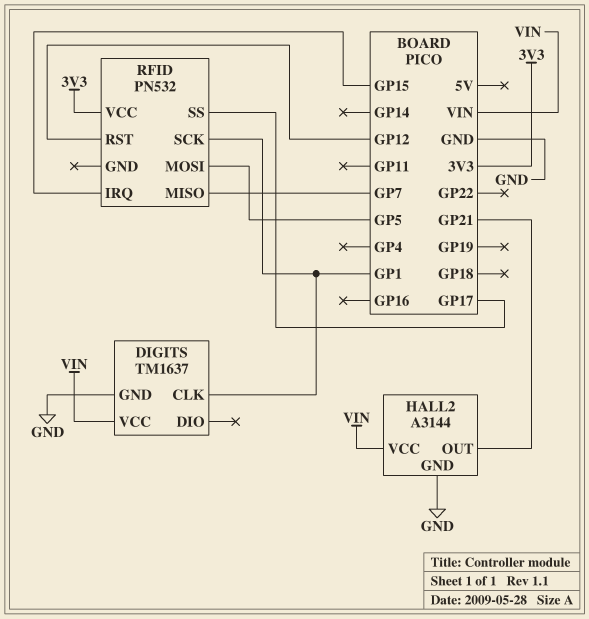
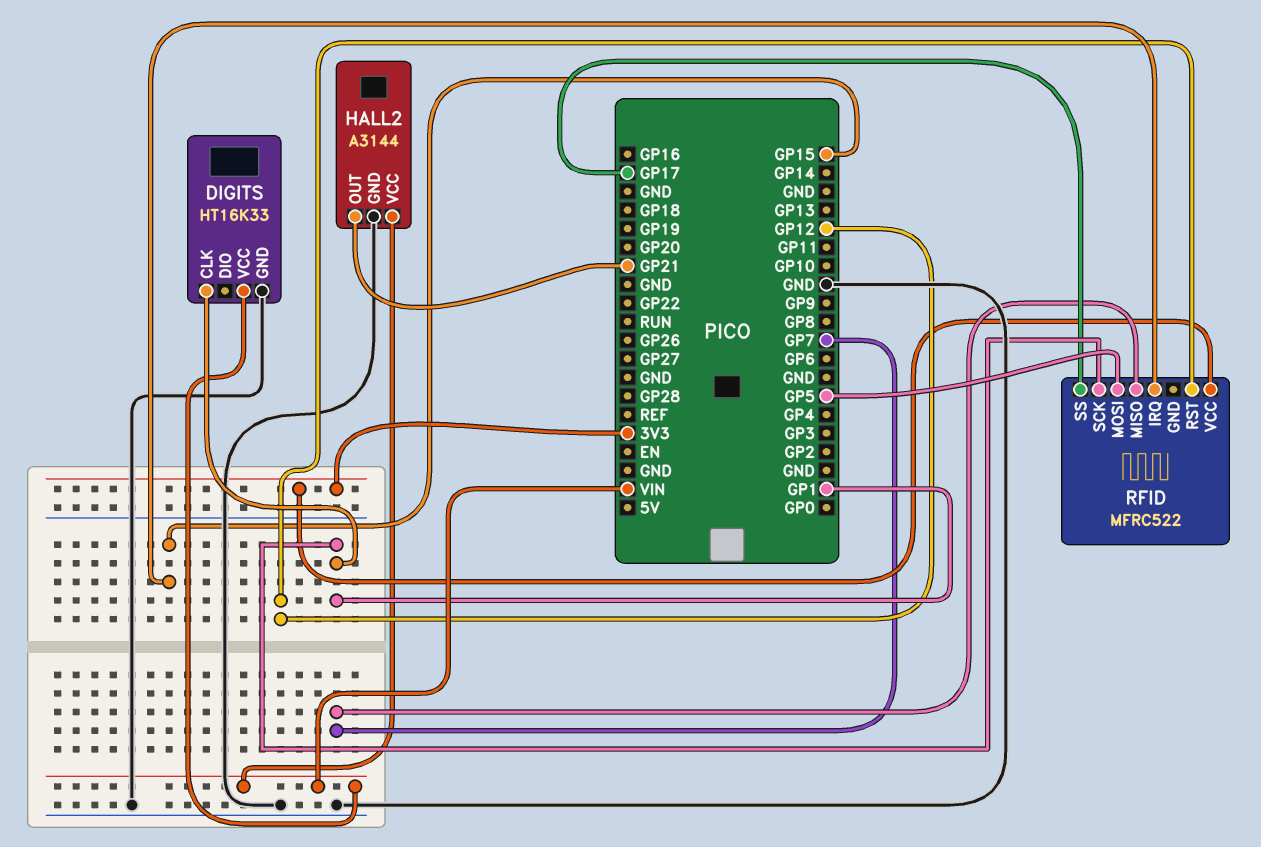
DIGITS: TM1637 -> HT16K33
RFID: PN532 -> MFRC522

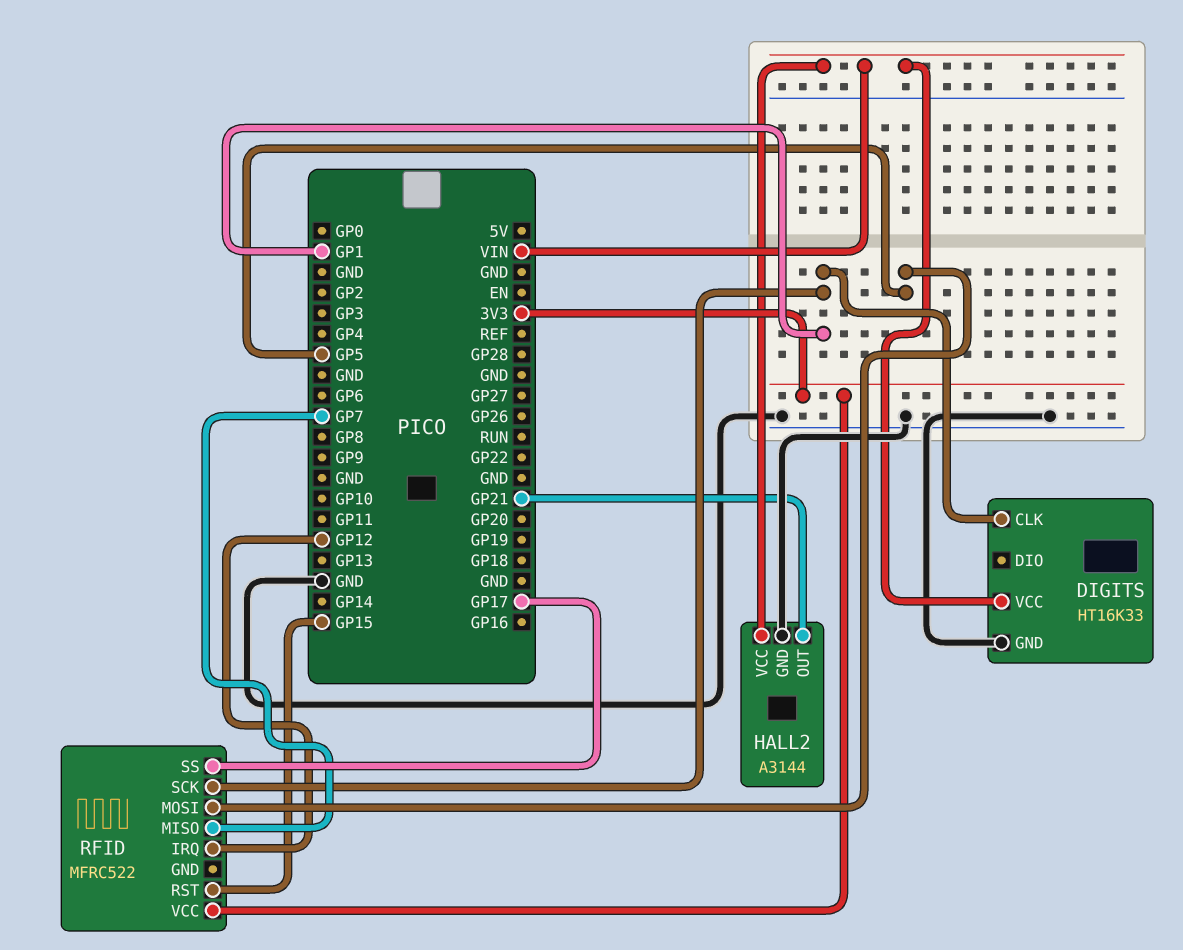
RFID pin IRQ: GP15 -> GP12
RFID pin RST: GP12 -> GP15

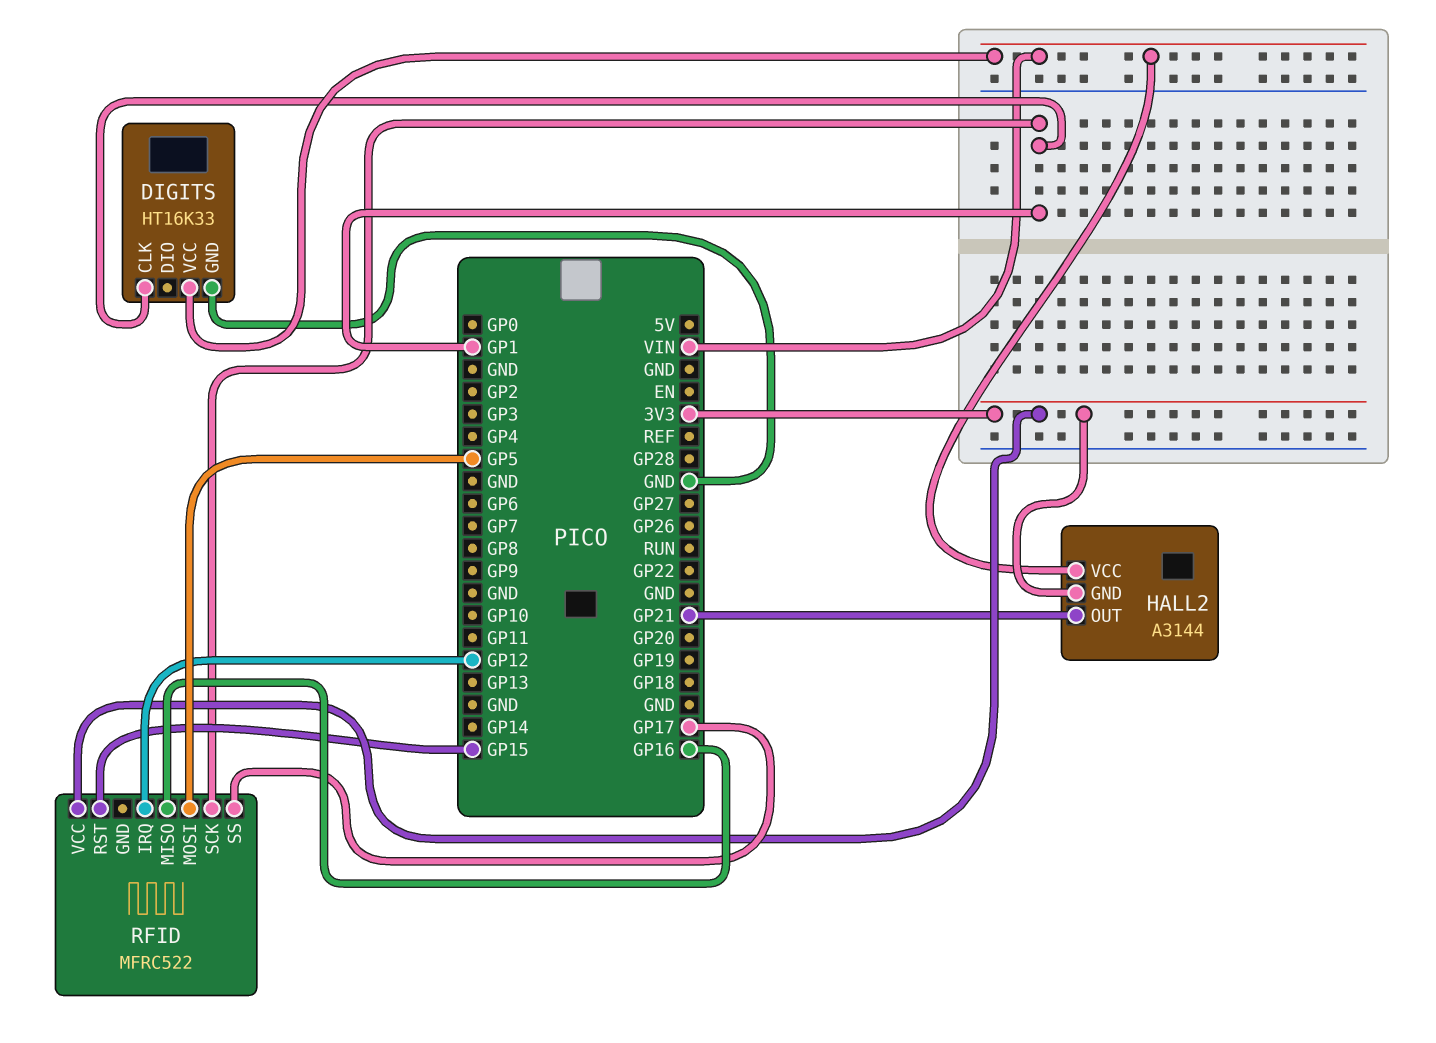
HALL2 pin GND: GND -> 3V3
RFID pin MISO: GP7 -> GP16

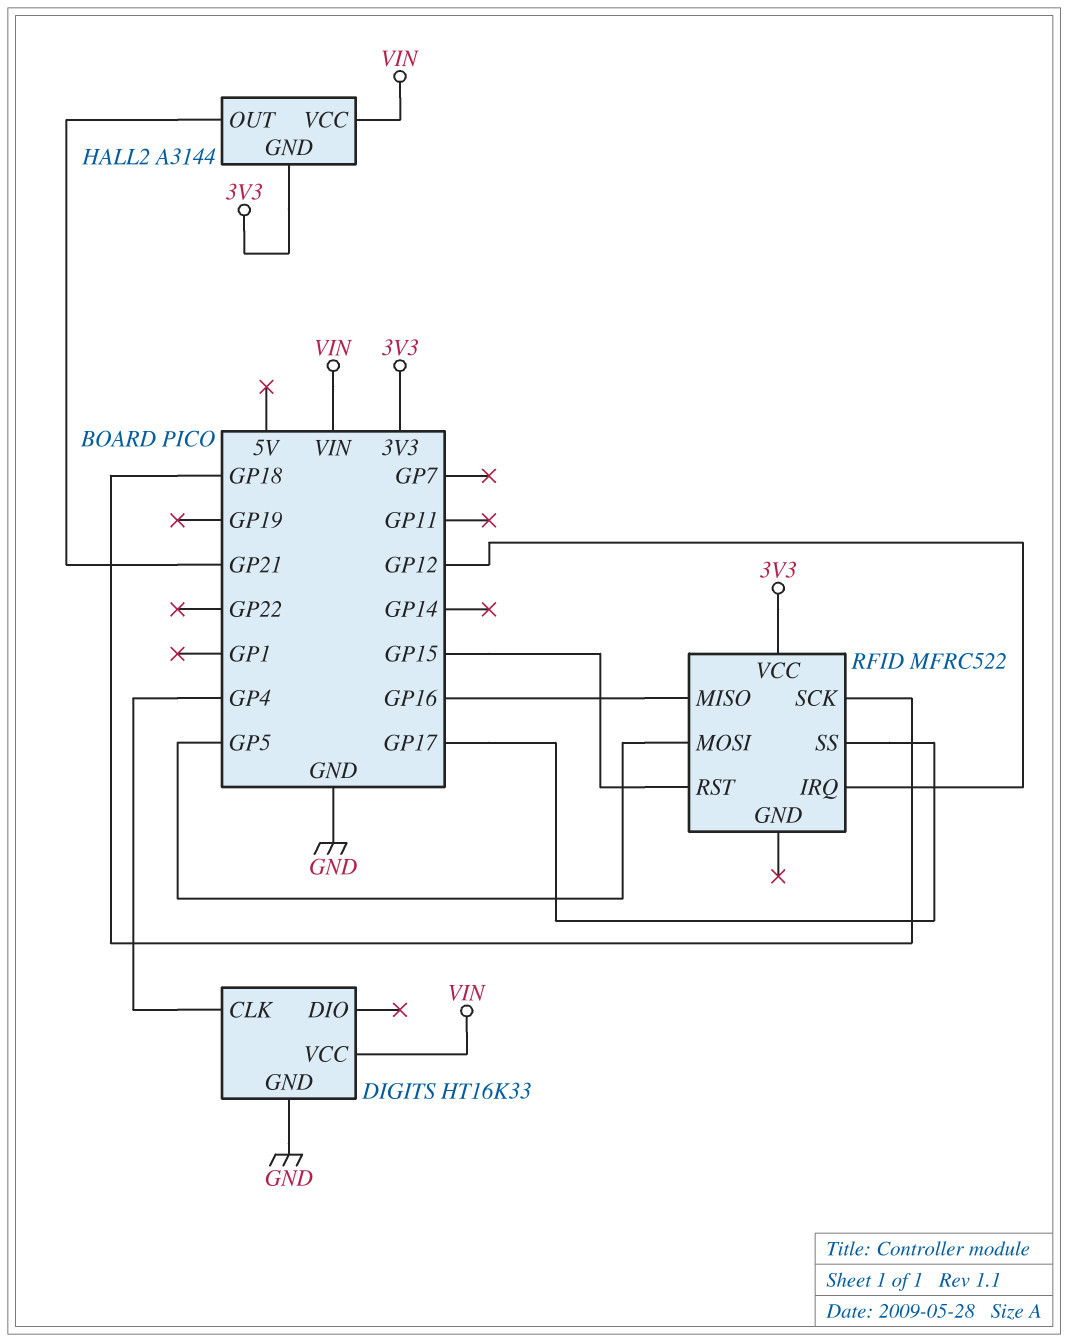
DIGITS pin CLK: GP1 -> GP4
RFID pin SCK: GP1 -> GP18

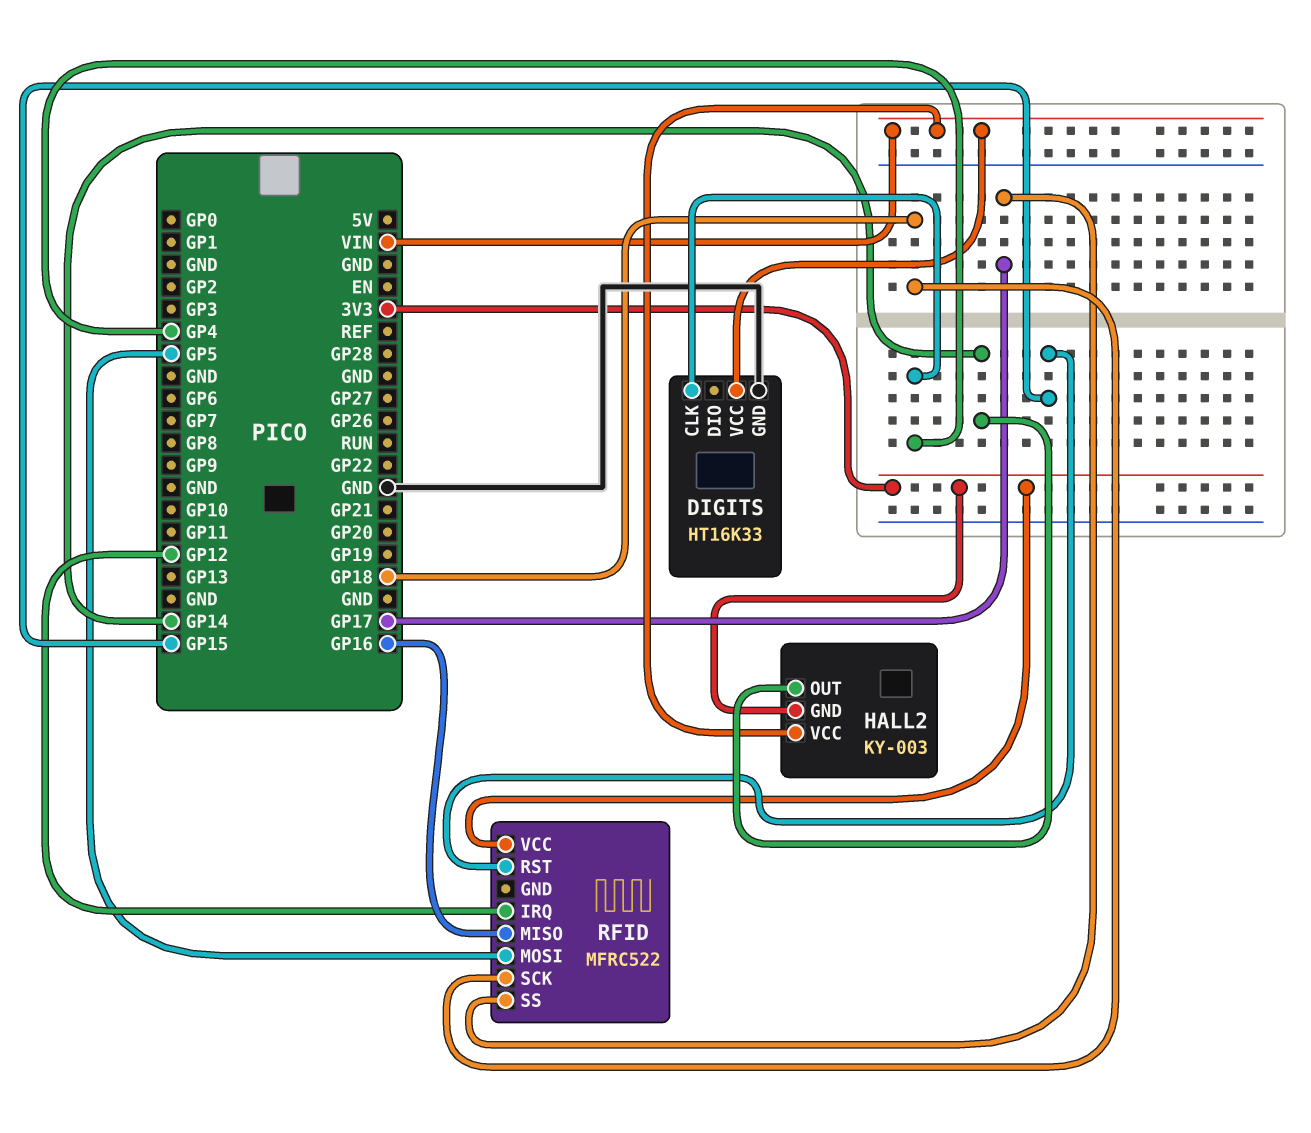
HALL2: A3144 -> KY-003
HALL2 pin OUT: GP21 -> GP14

